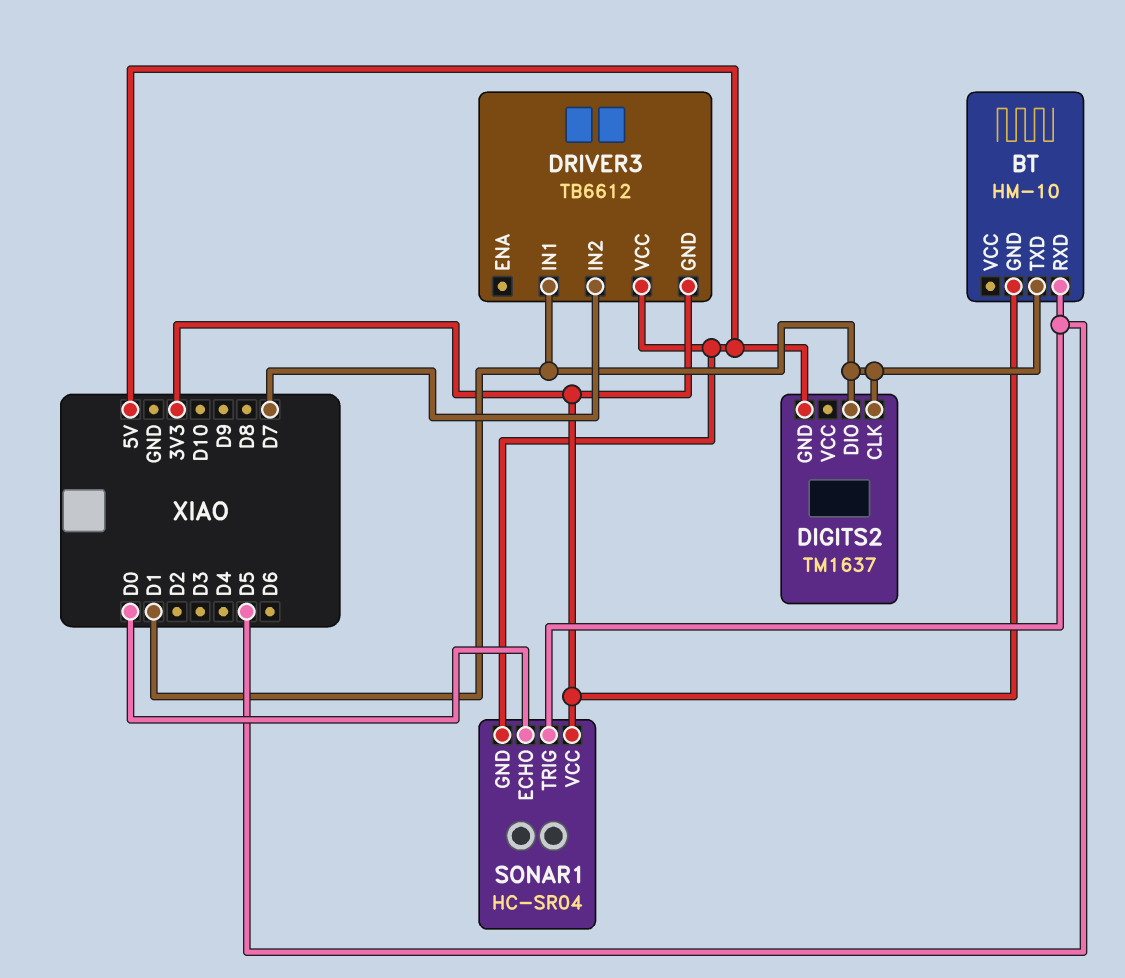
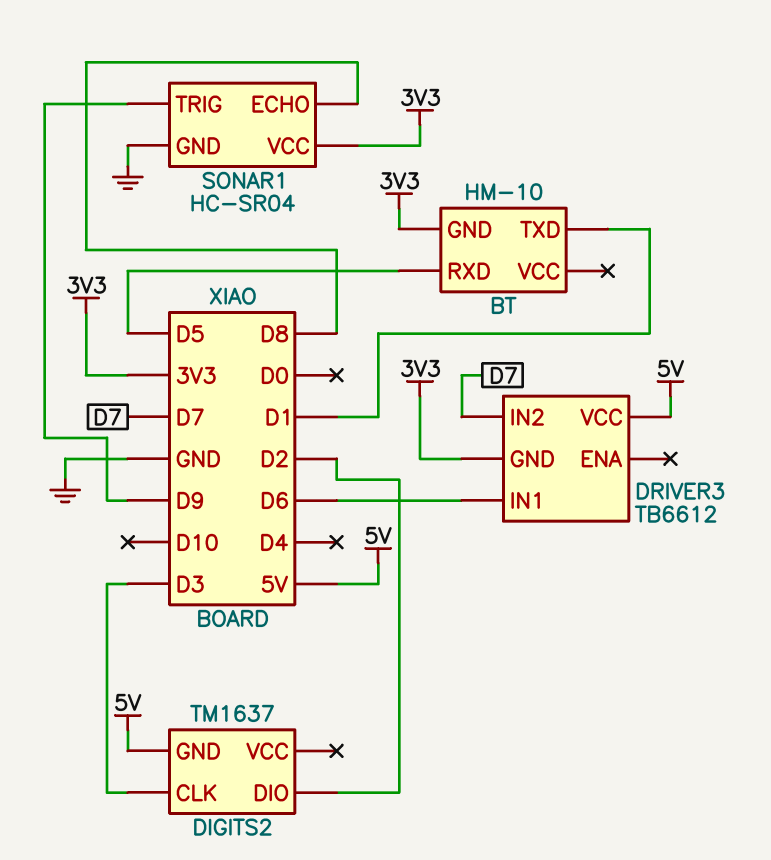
DIGITS2 pin CLK: D1 -> D3
DIGITS2 pin DIO: D1 -> D2
DRIVER3 pin IN1: D1 -> D6
SONAR1 pin ECHO: D0 -> D8
SONAR1 pin GND: 5V -> GND
SONAR1 pin TRIG: D5 -> D9

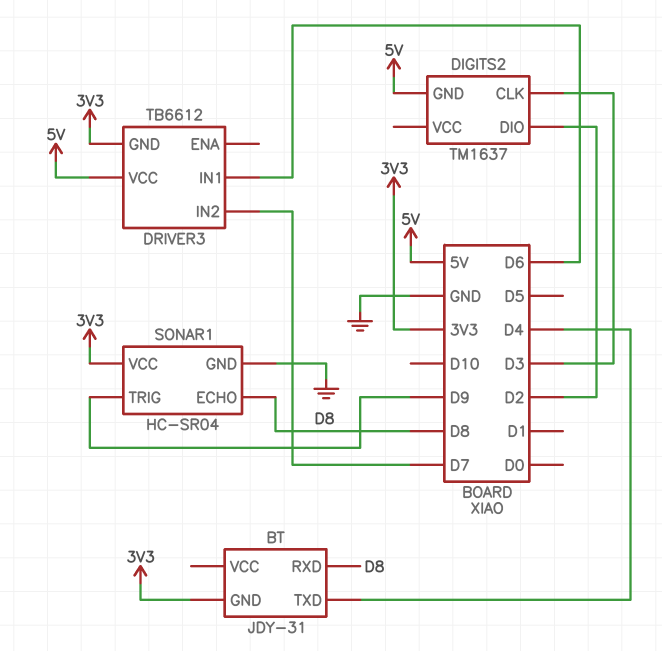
BT: HM-10 -> JDY-31
BT pin RXD: D5 -> D8
BT pin TXD: D1 -> D4

